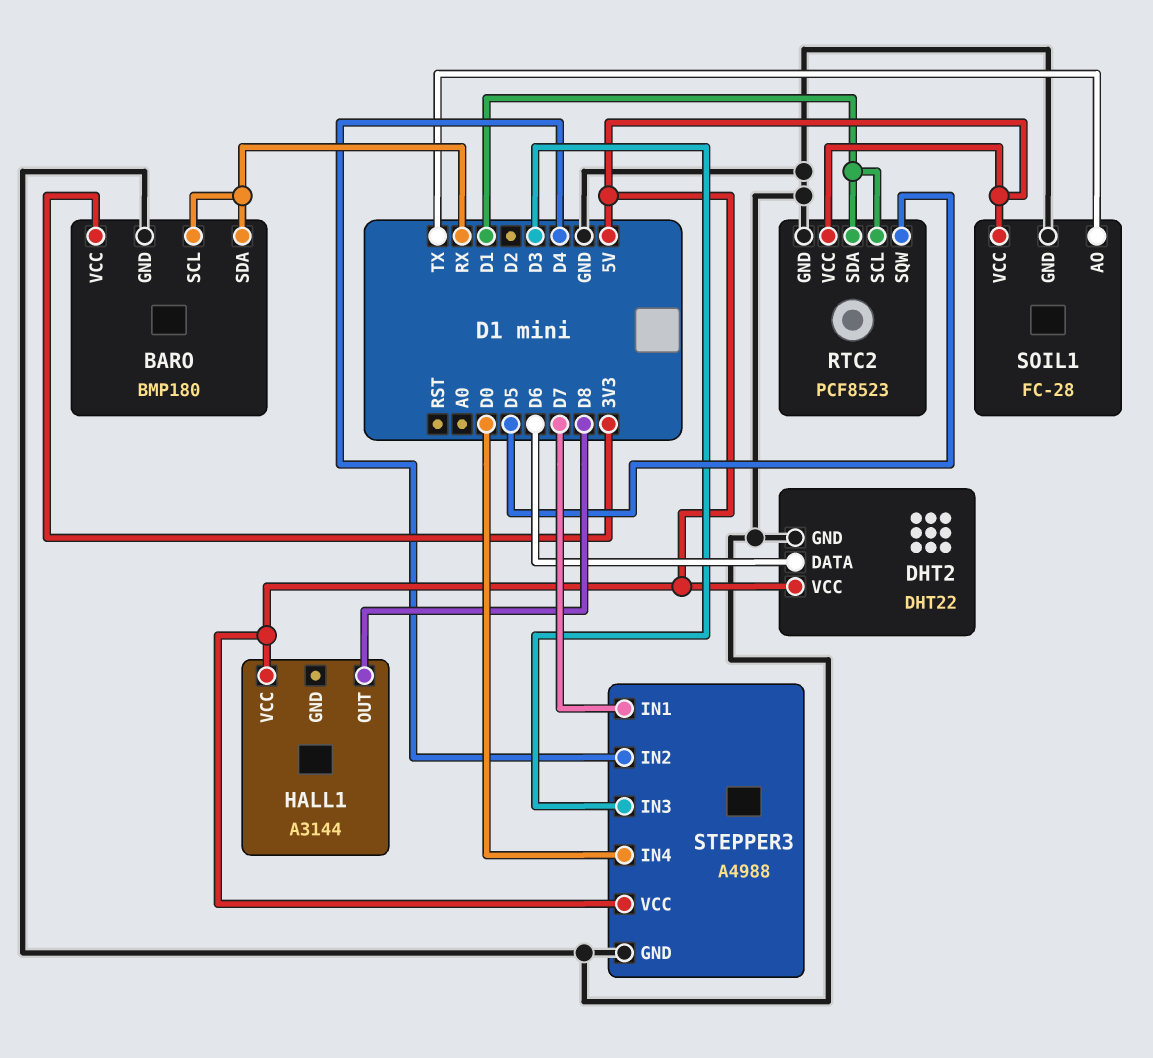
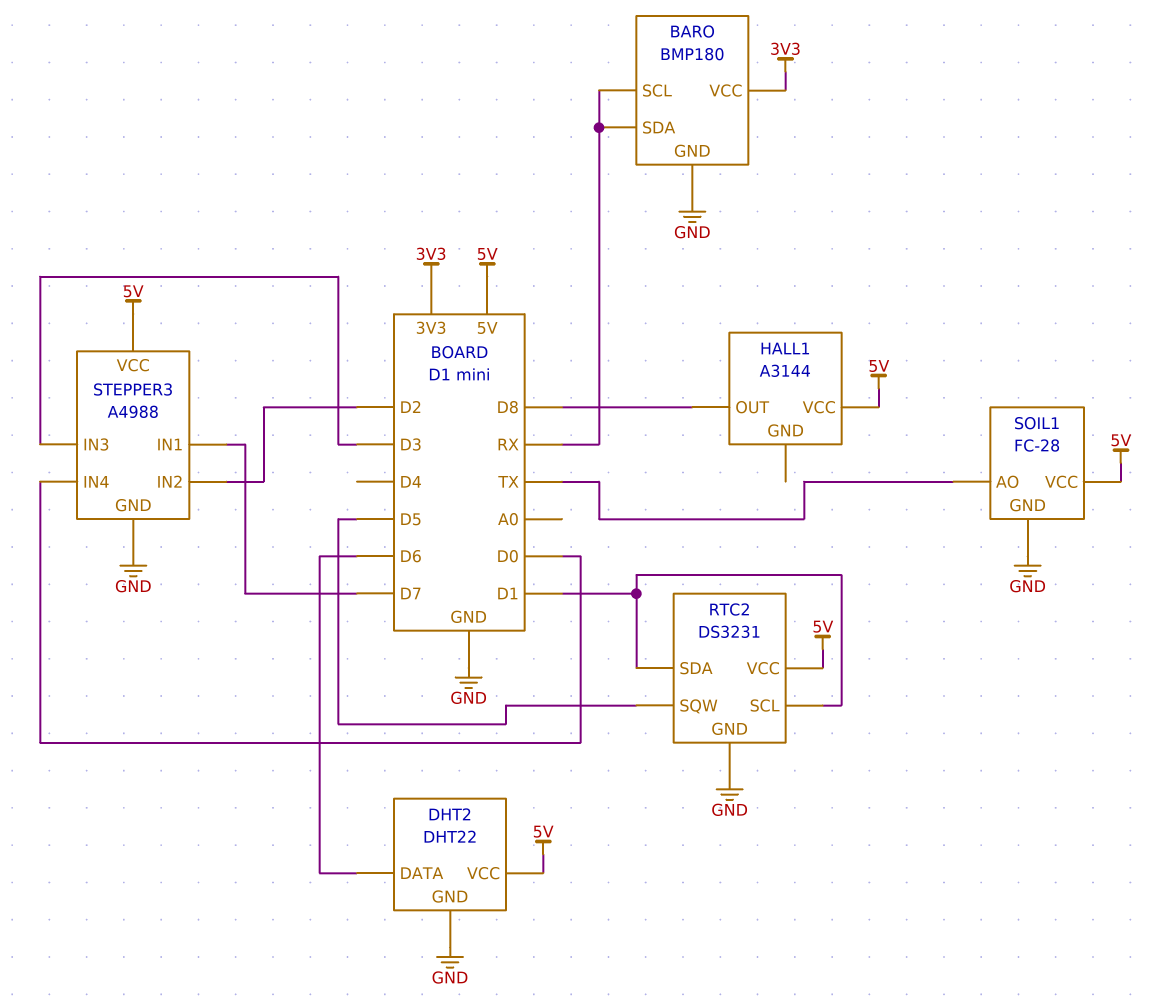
RTC2: PCF8523 -> DS3231
STEPPER3 pin IN2: D4 -> D2

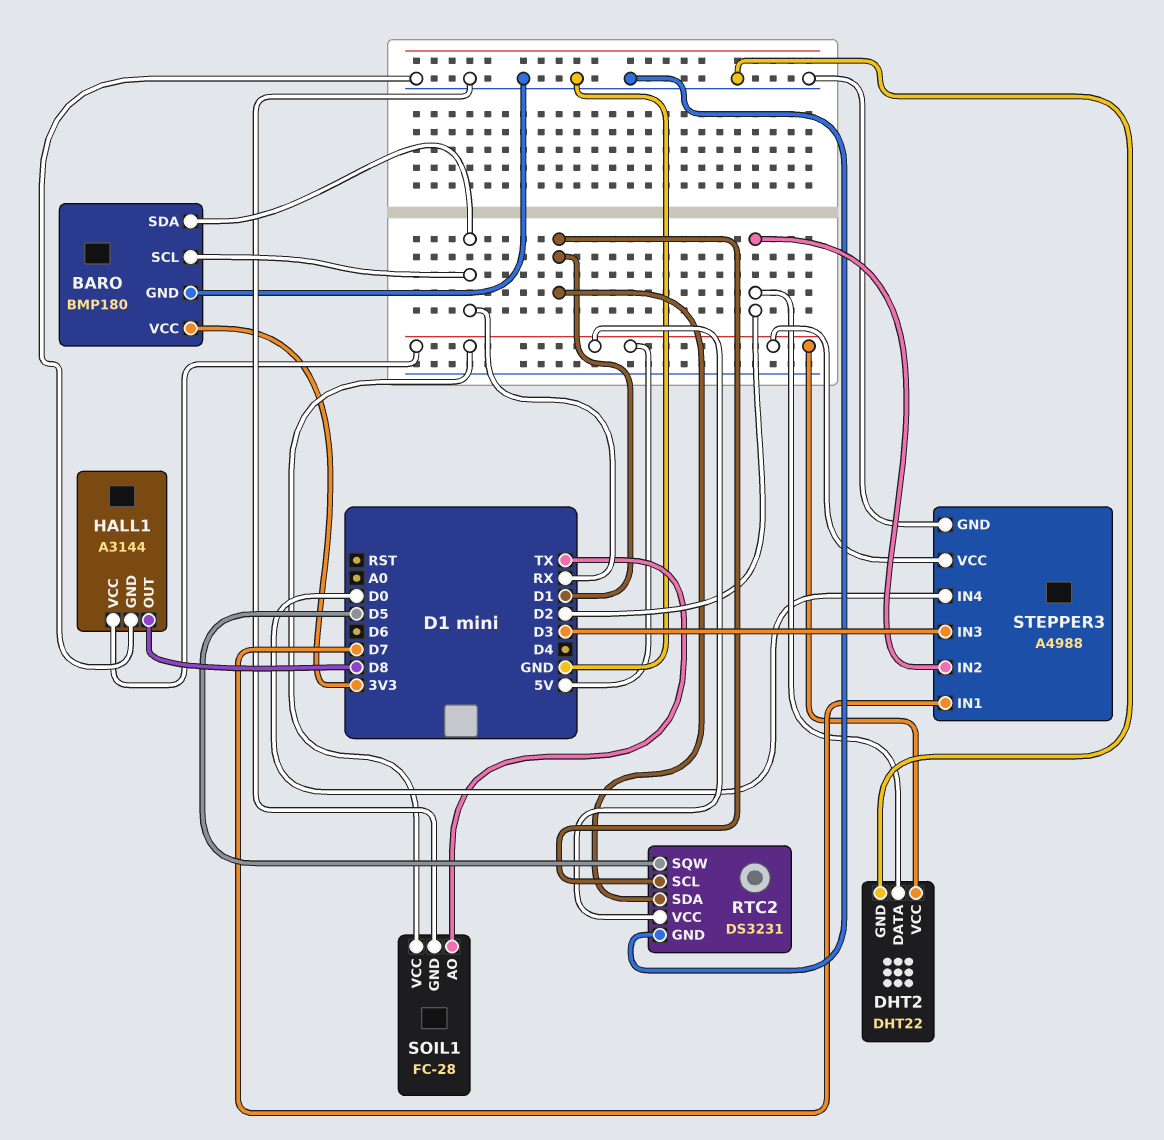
DHT2 pin DATA: D6 -> D2
HALL1 pin GND: none -> GND

